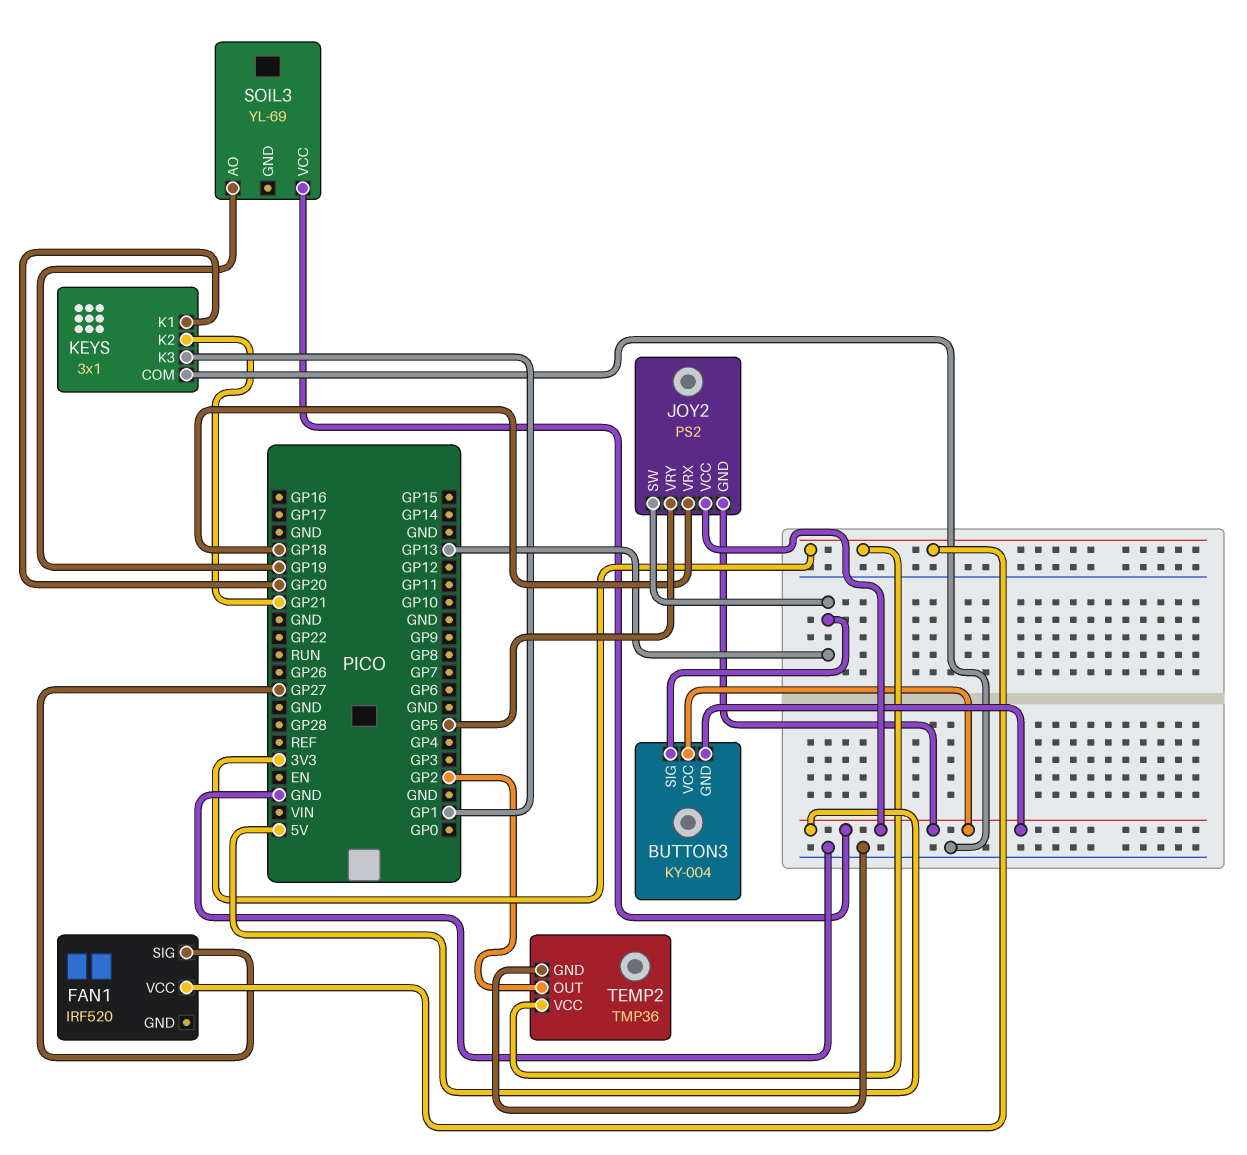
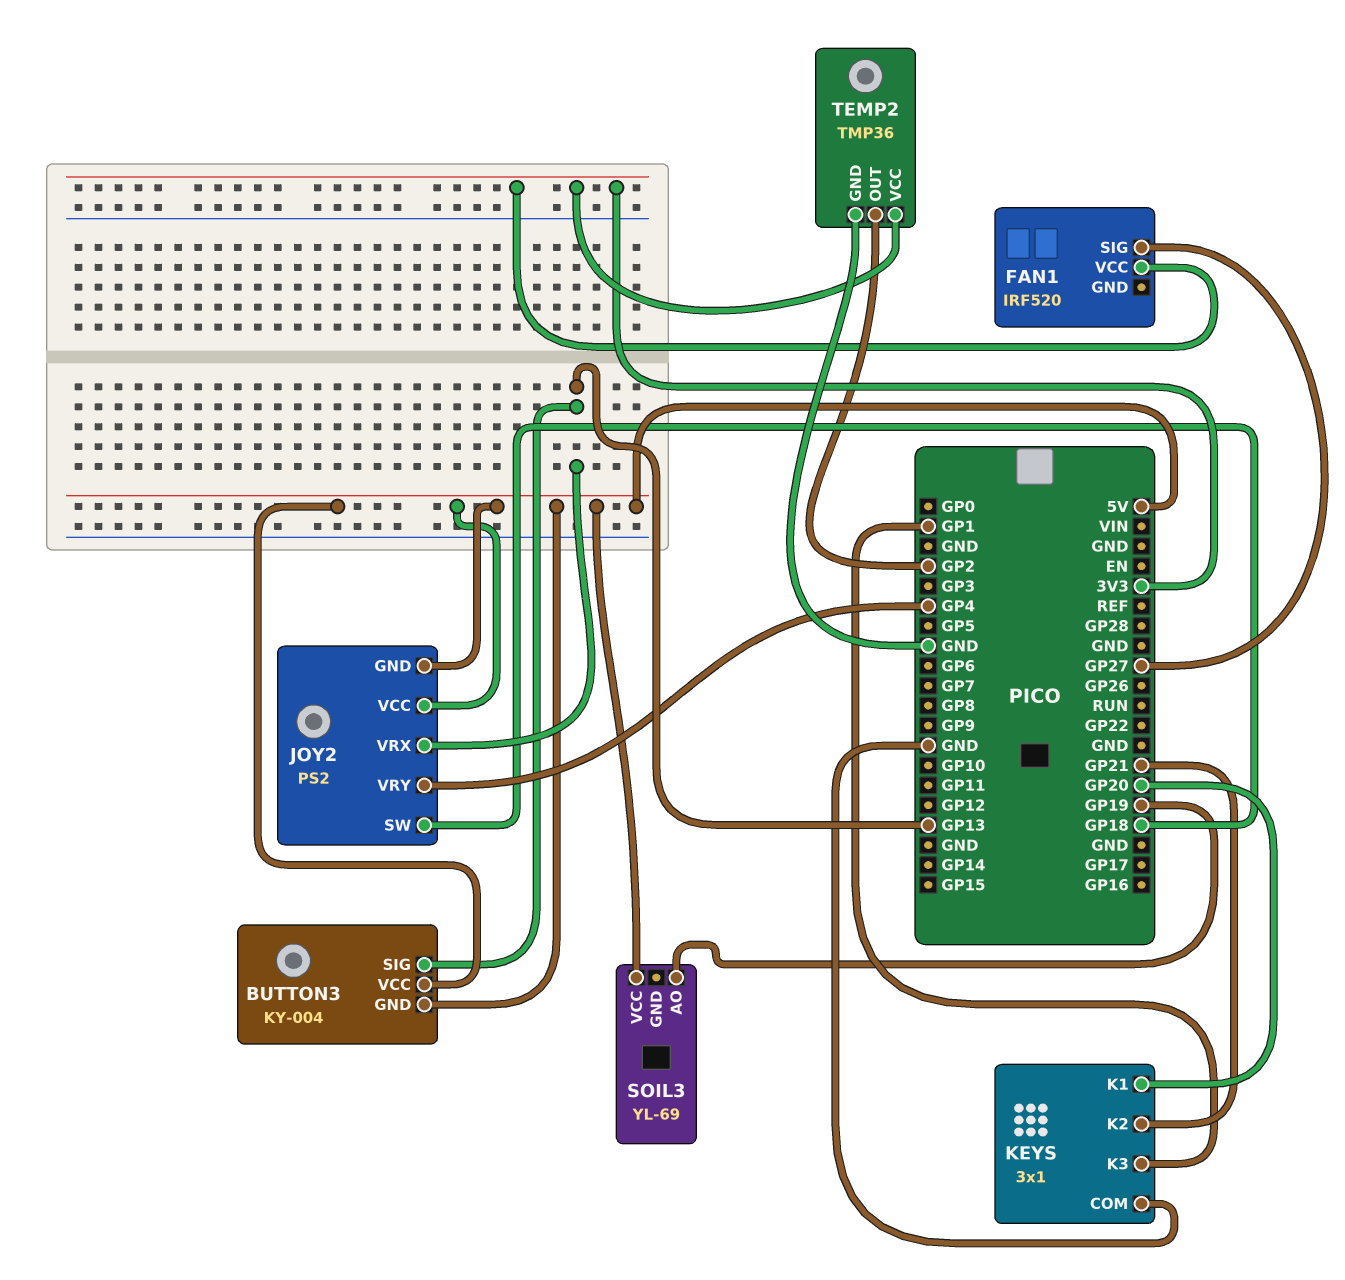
JOY2 pin SW: GP13 -> GP18
JOY2 pin VRX: GP18 -> GP13
JOY2 pin VRY: GP5 -> GP4

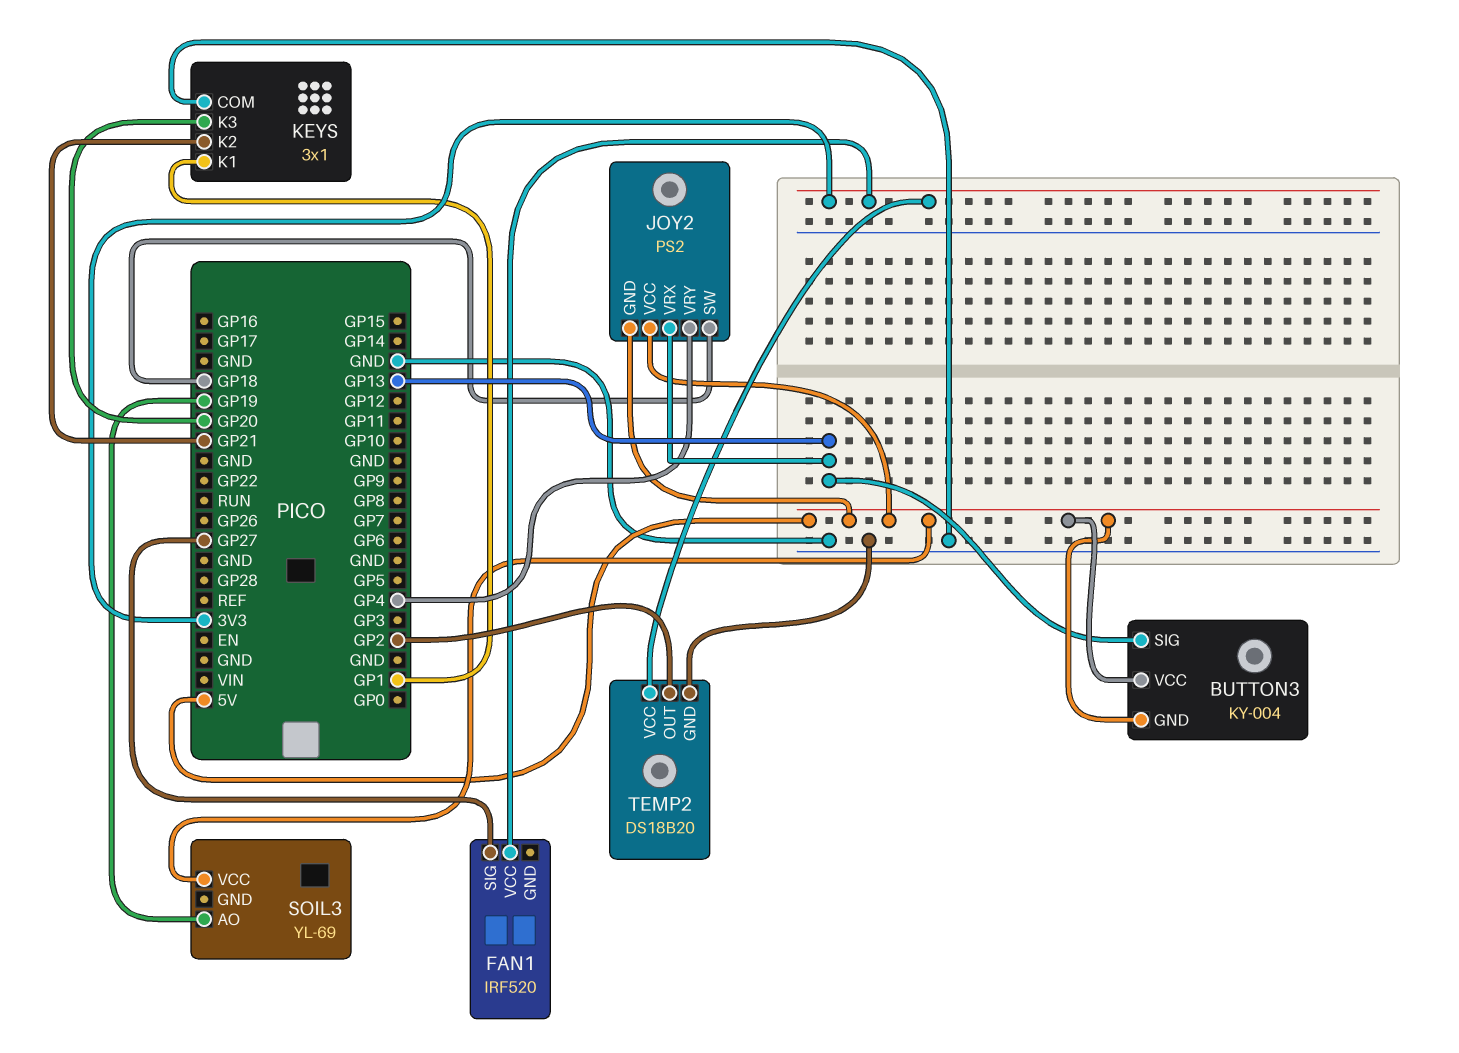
KEYS pin K1: GP20 -> GP1
KEYS pin K3: GP1 -> GP20
TEMP2: TMP36 -> DS18B20

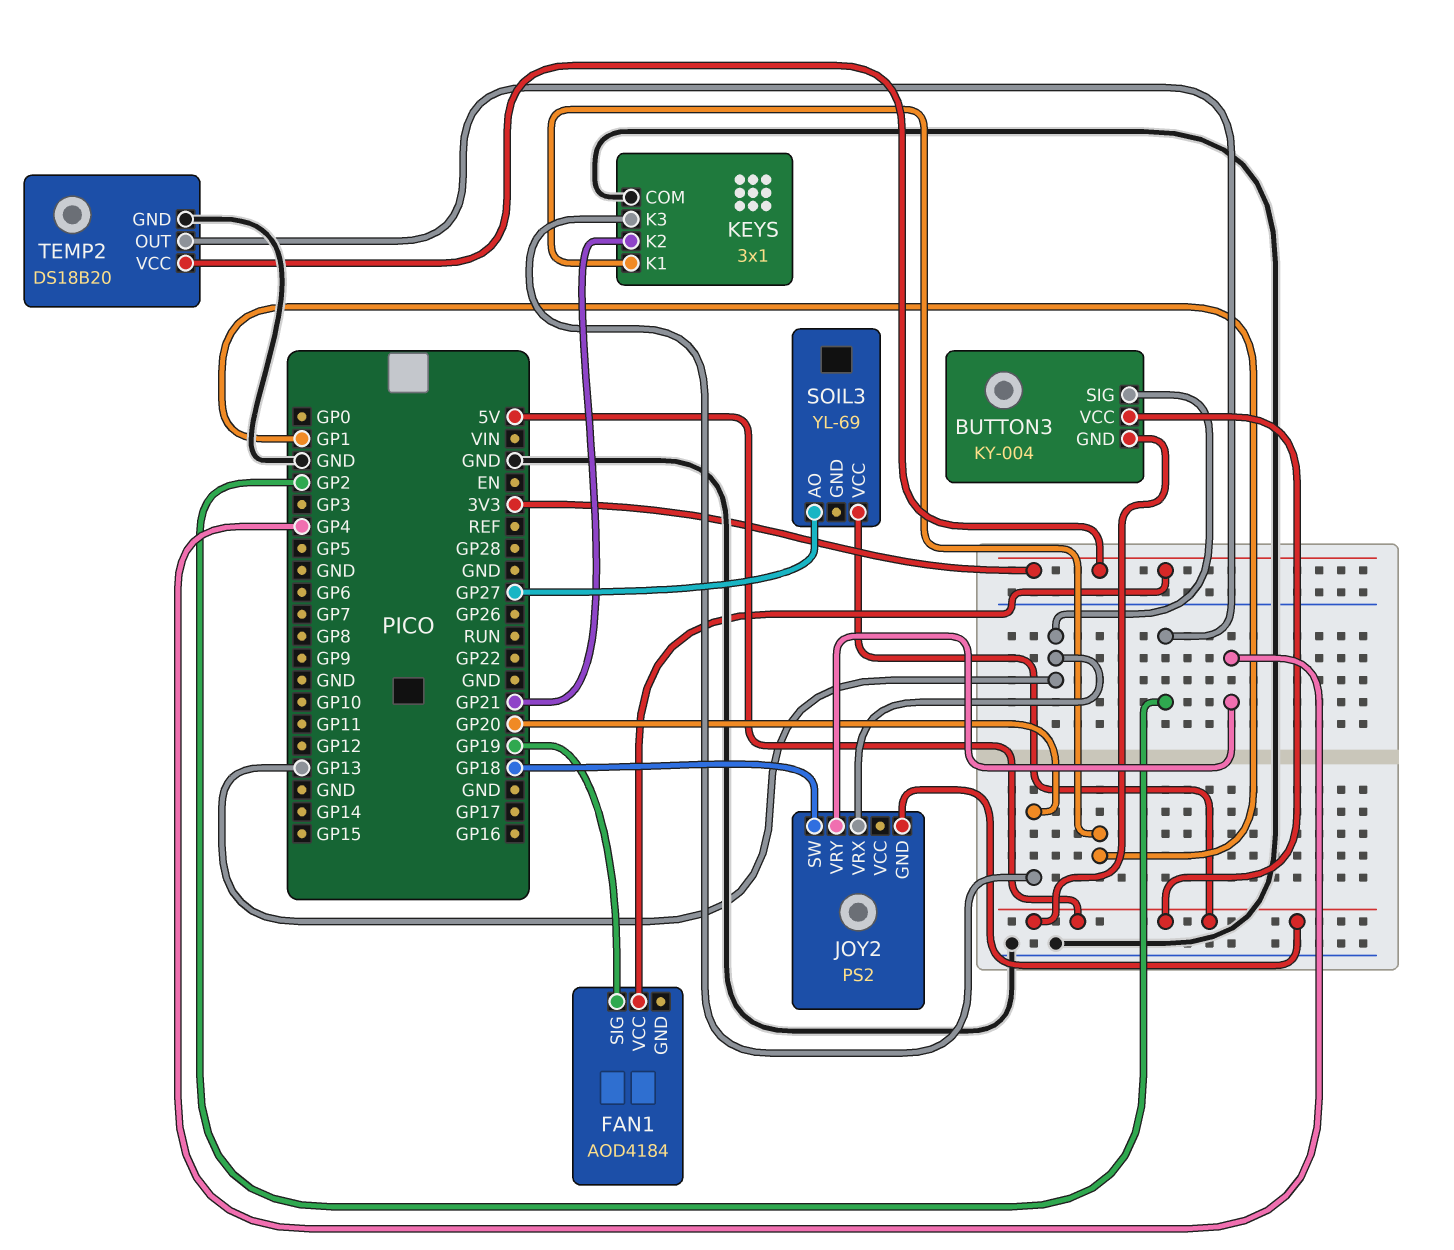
FAN1: IRF520 -> AOD4184
FAN1 pin SIG: GP27 -> GP19
JOY2 pin VCC: 5V -> none
SOIL3 pin AO: GP19 -> GP27

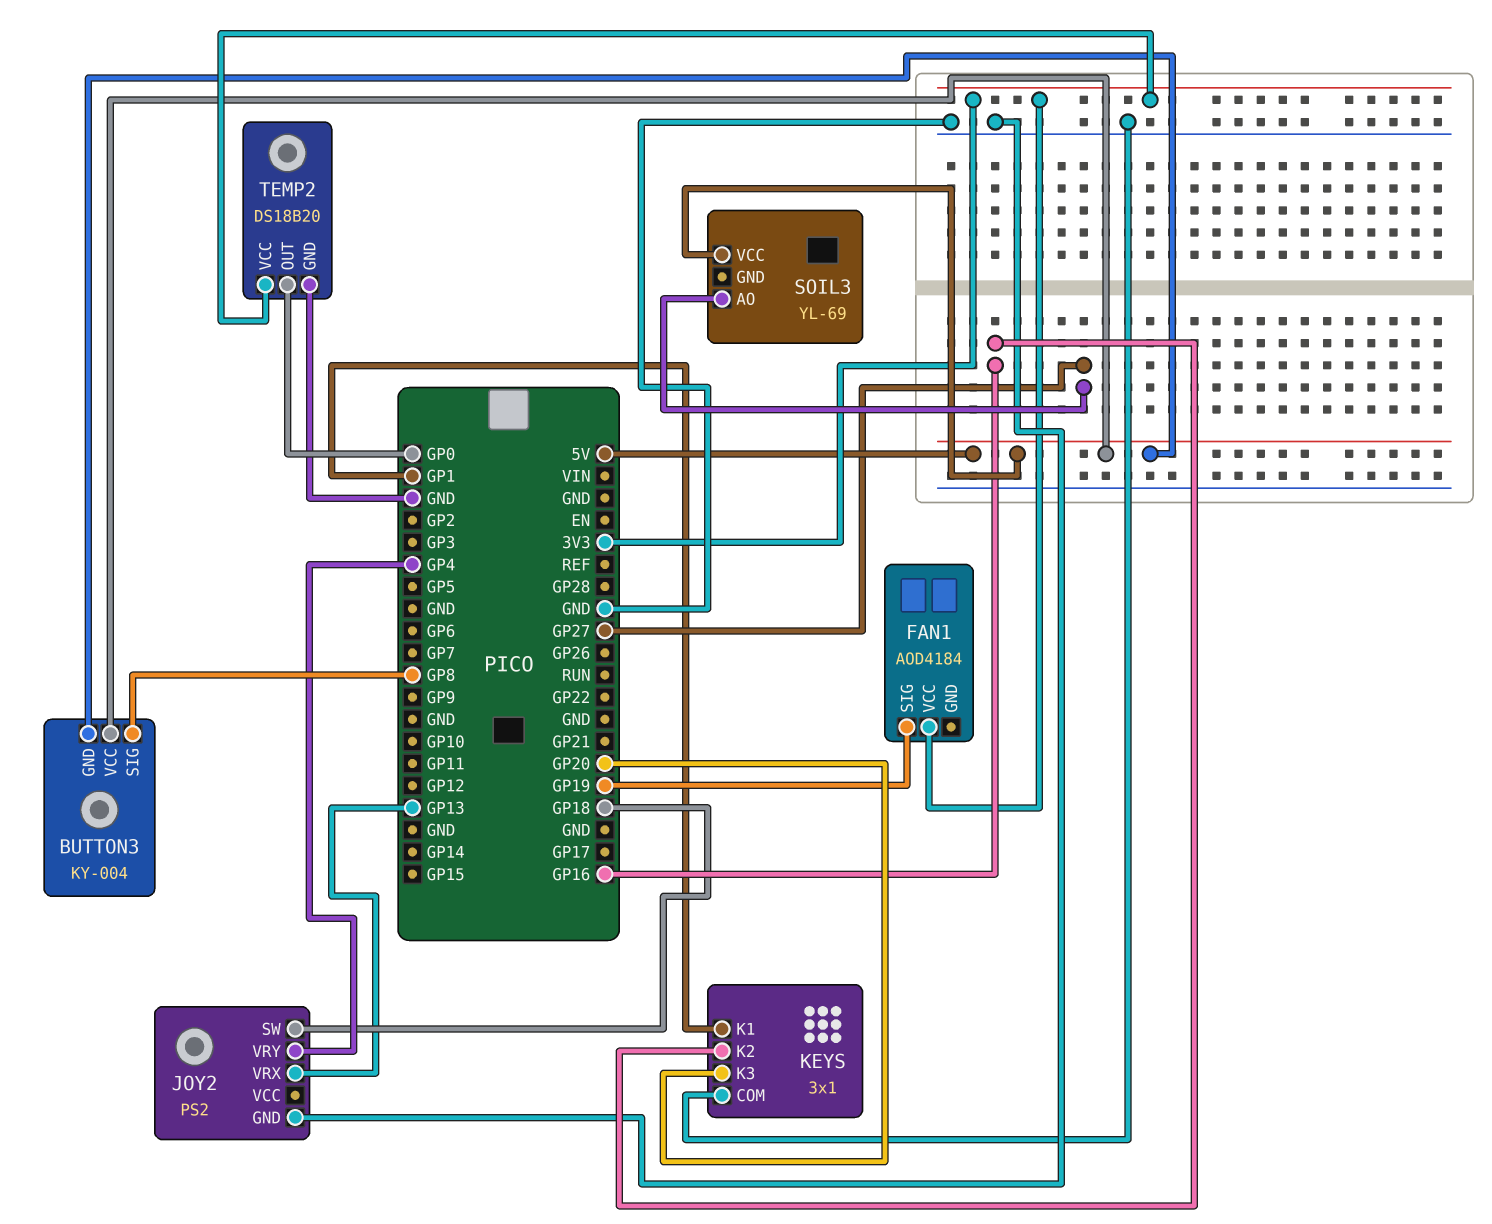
BUTTON3 pin SIG: GP13 -> GP8
JOY2 pin GND: 5V -> GND
KEYS pin K2: GP21 -> GP16
TEMP2 pin OUT: GP2 -> GP0

